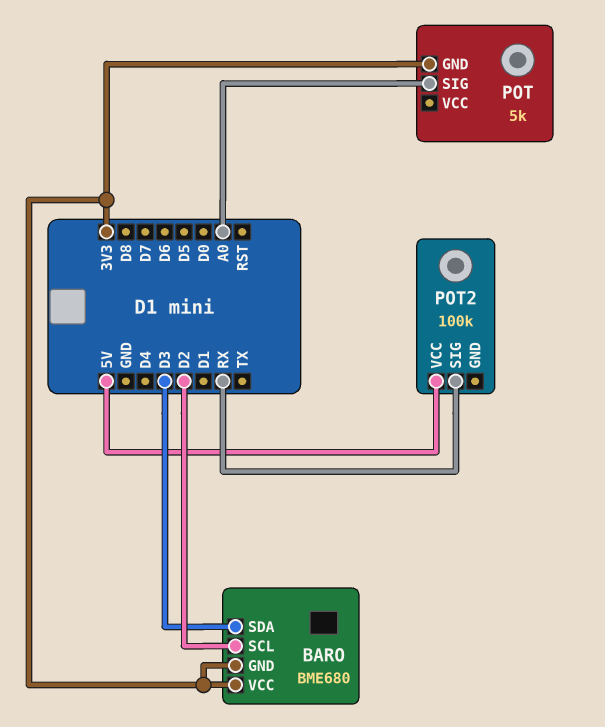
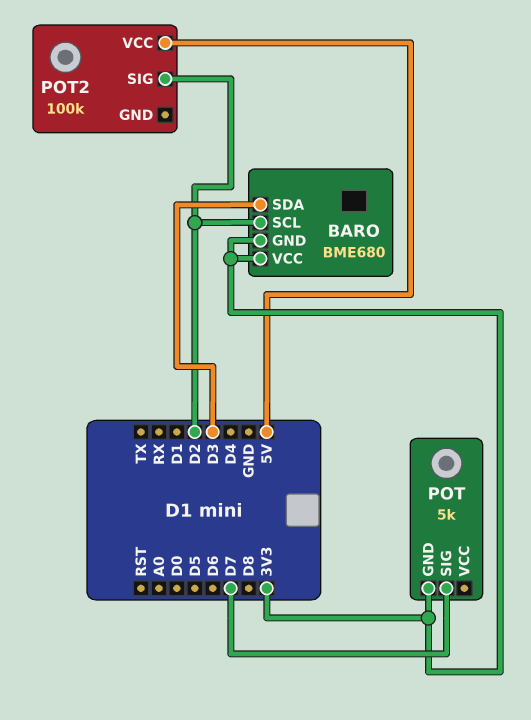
POT pin SIG: A0 -> D7
POT2 pin SIG: RX -> D2

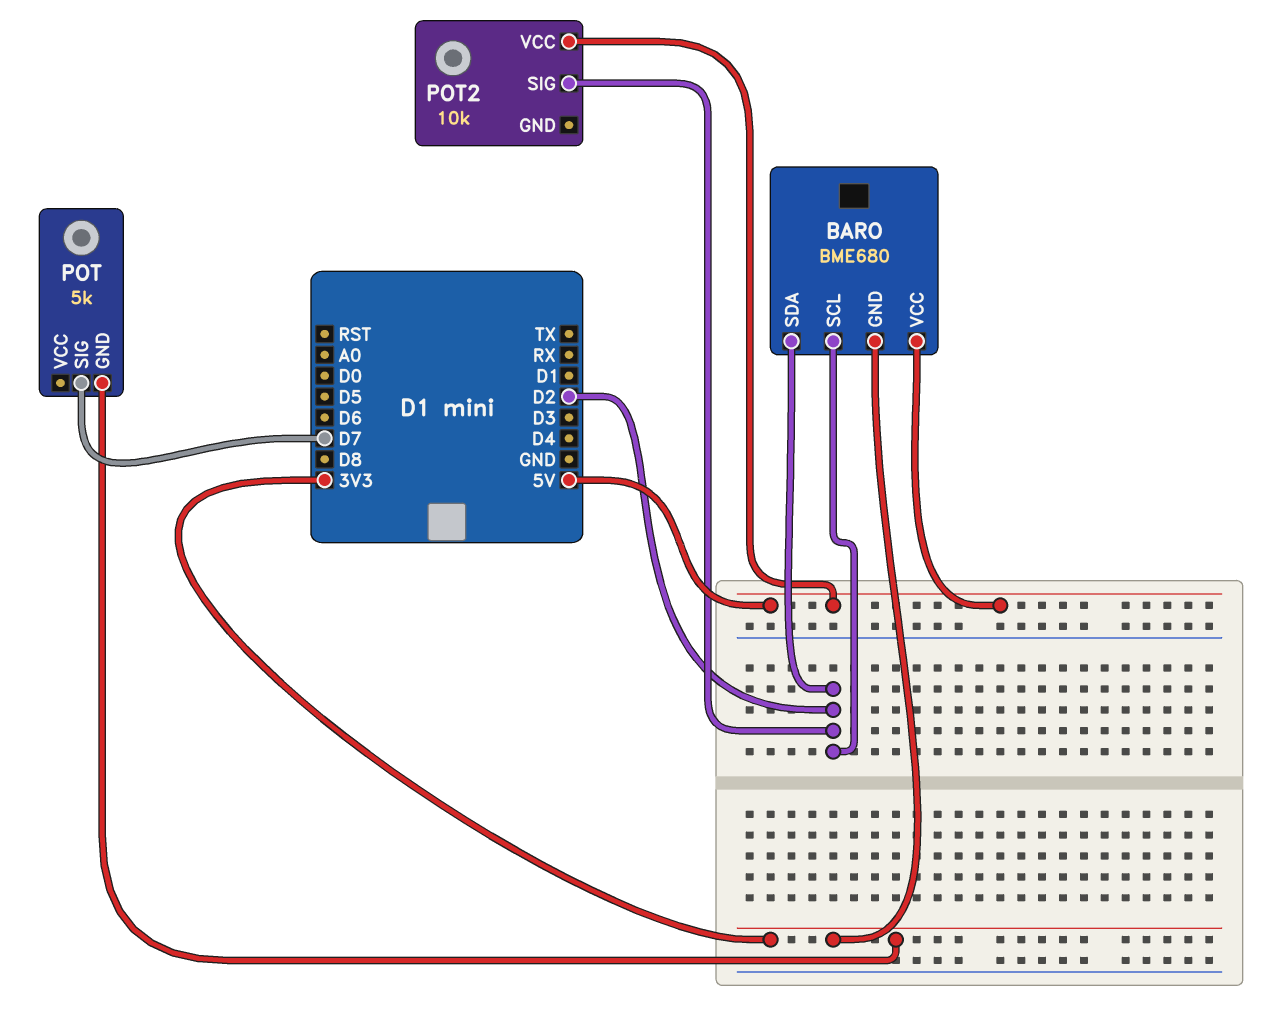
BARO pin SDA: D3 -> D2
BARO pin VCC: 3V3 -> 5V
POT2: 100k -> 10k

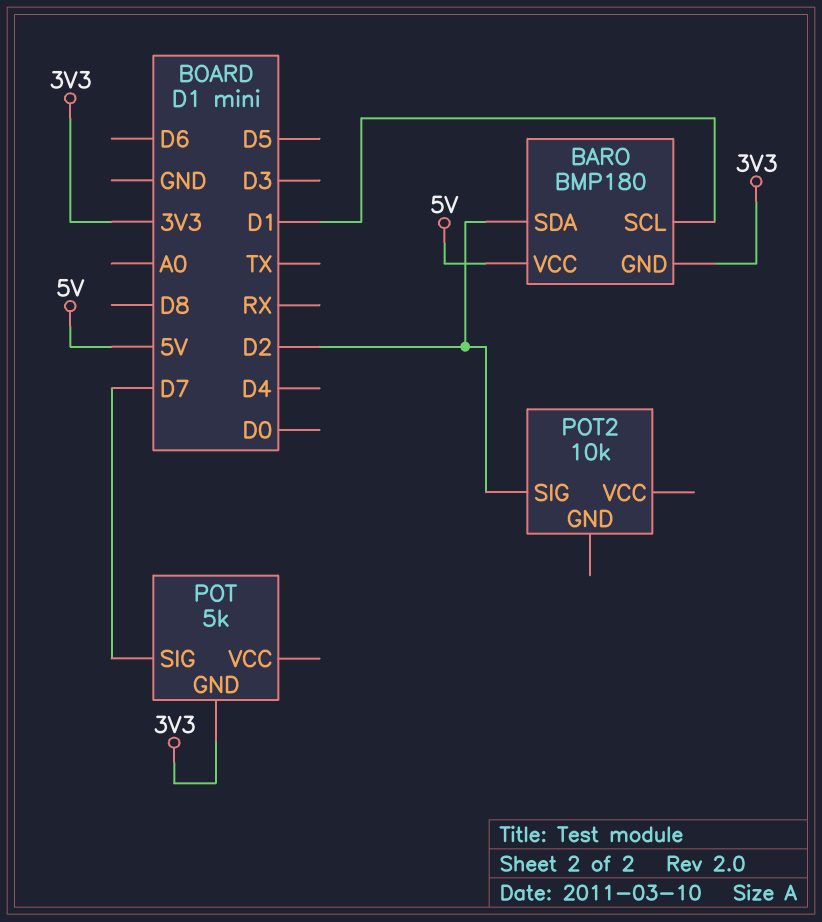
BARO: BME680 -> BMP180
BARO pin SCL: D2 -> D1
POT2 pin VCC: 5V -> none

